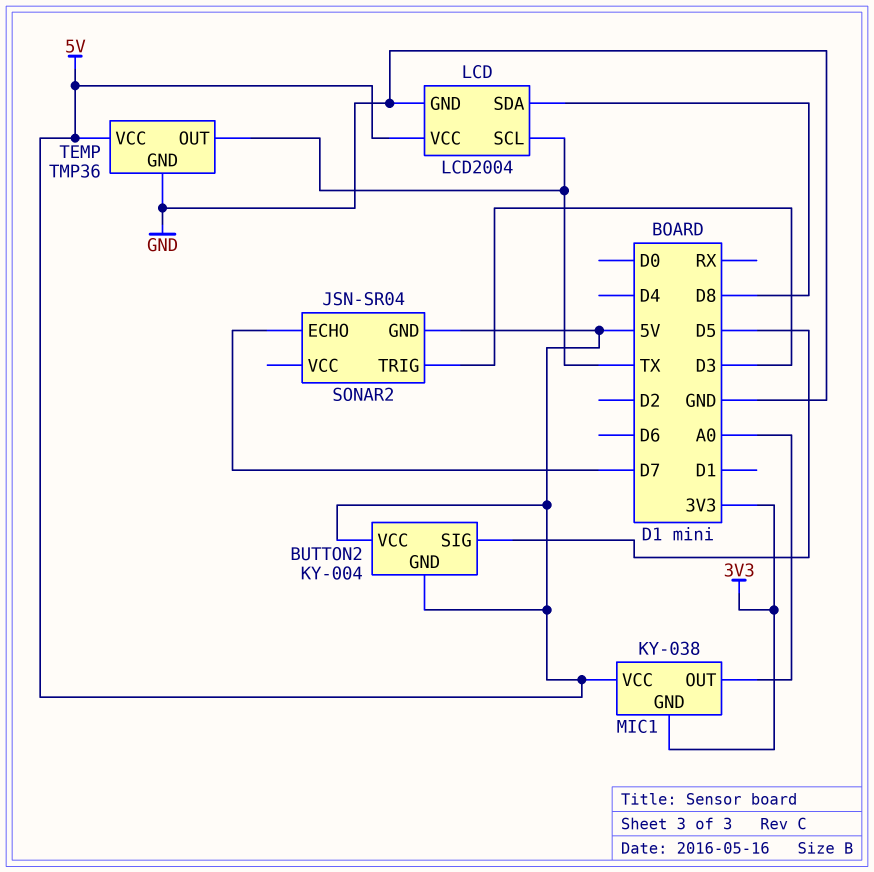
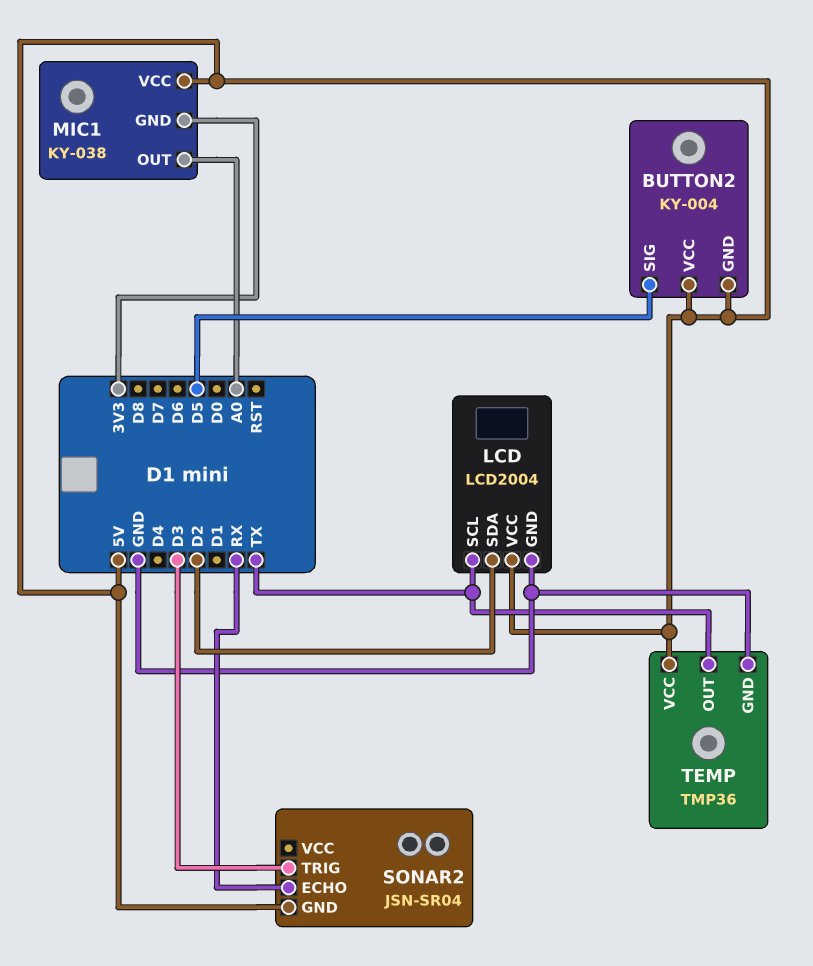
LCD pin SDA: D8 -> D2
SONAR2 pin ECHO: D7 -> RX

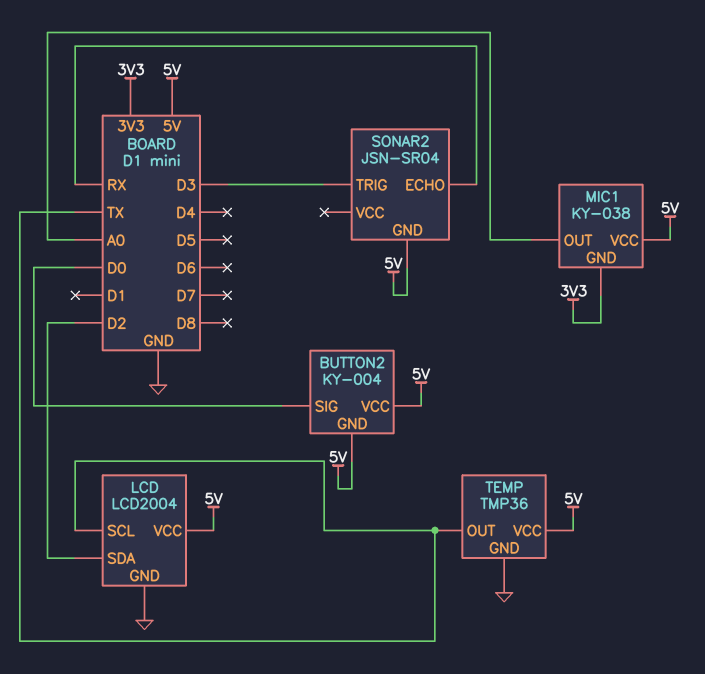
BUTTON2 pin SIG: D5 -> D0

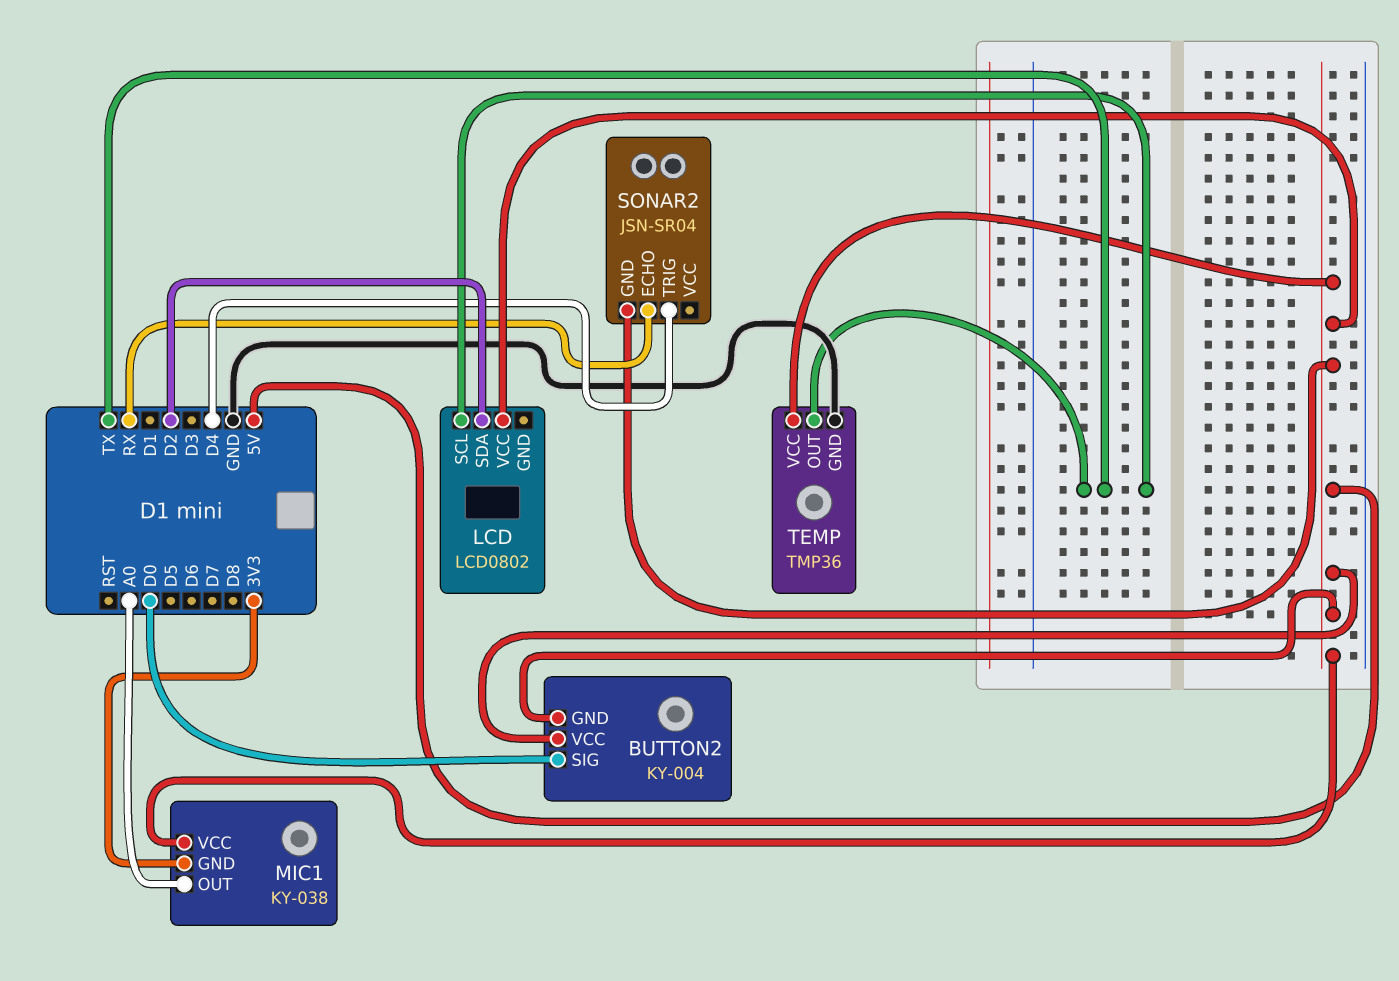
LCD: LCD2004 -> LCD0802
LCD pin GND: GND -> none
SONAR2 pin TRIG: D3 -> D4

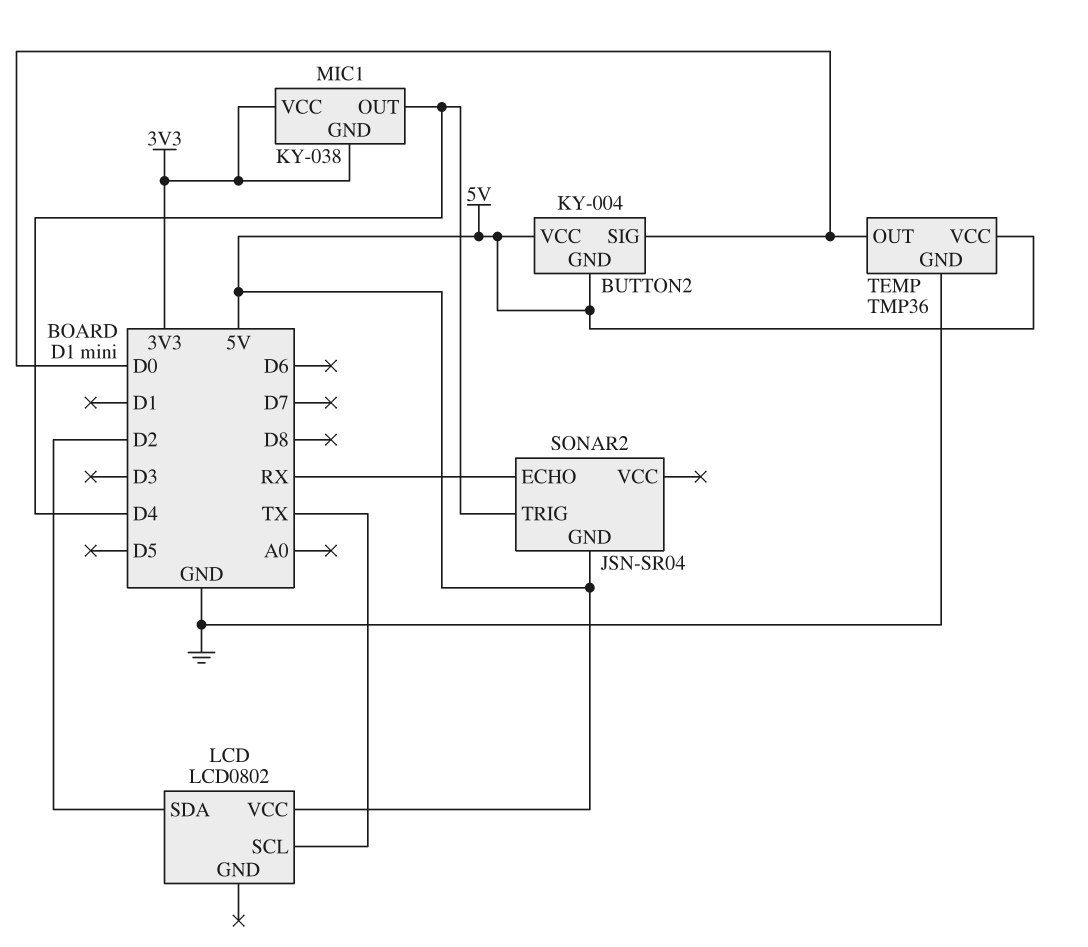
MIC1 pin OUT: A0 -> D4
MIC1 pin VCC: 5V -> 3V3
TEMP pin OUT: TX -> D0

